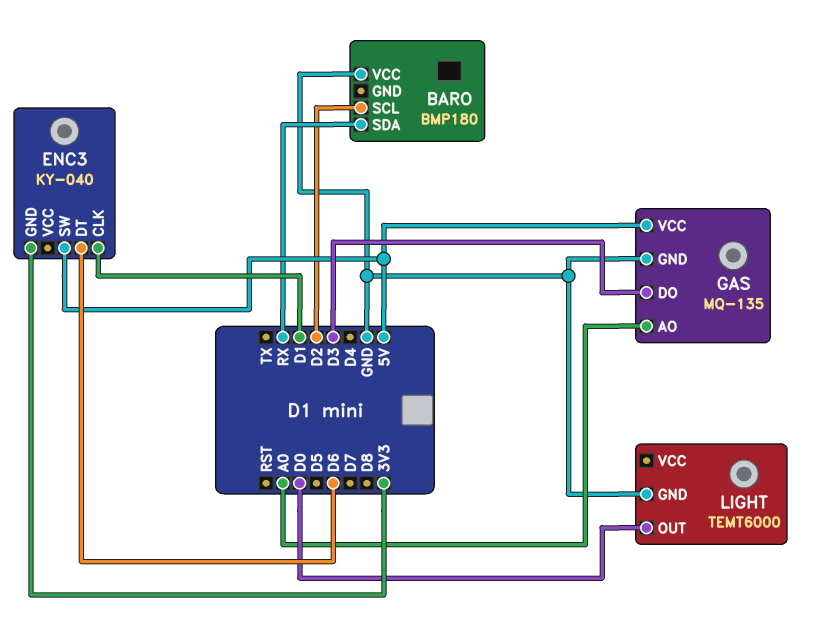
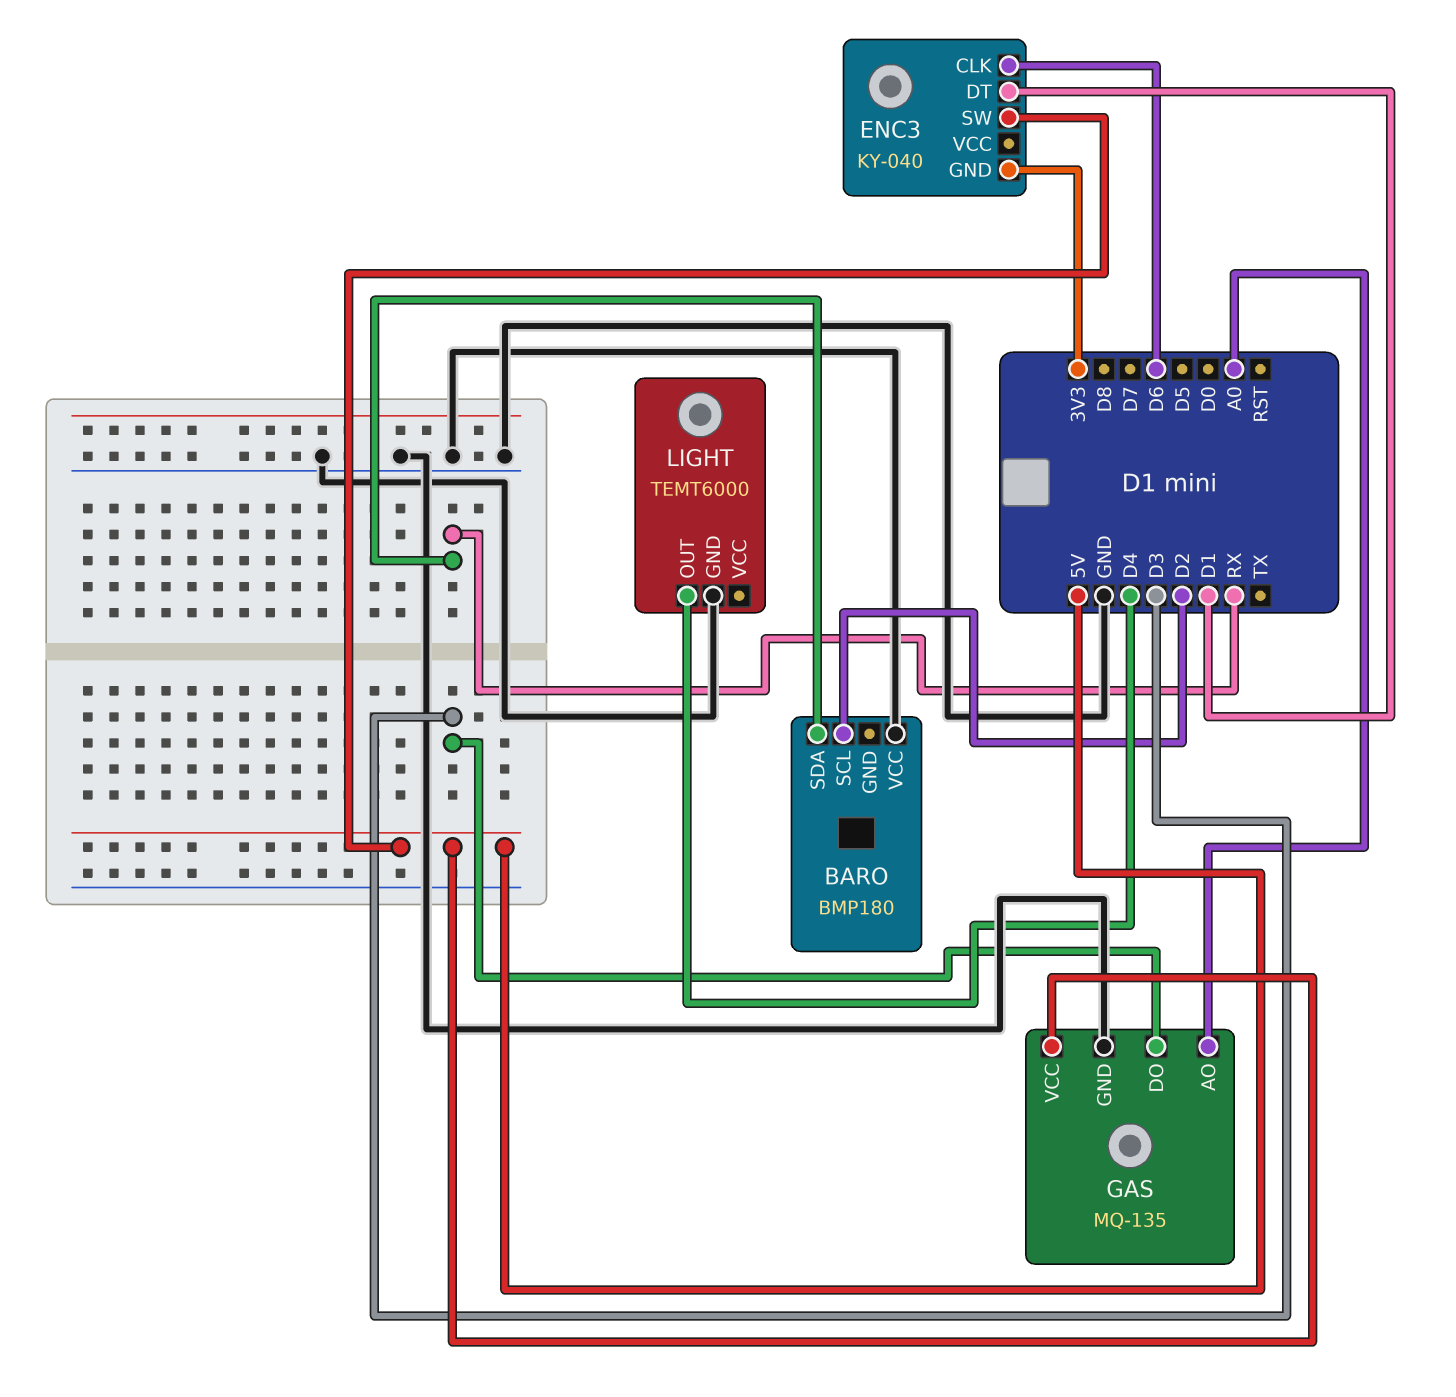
ENC3 pin CLK: D1 -> D6
ENC3 pin DT: D6 -> D1
LIGHT pin OUT: D0 -> D4

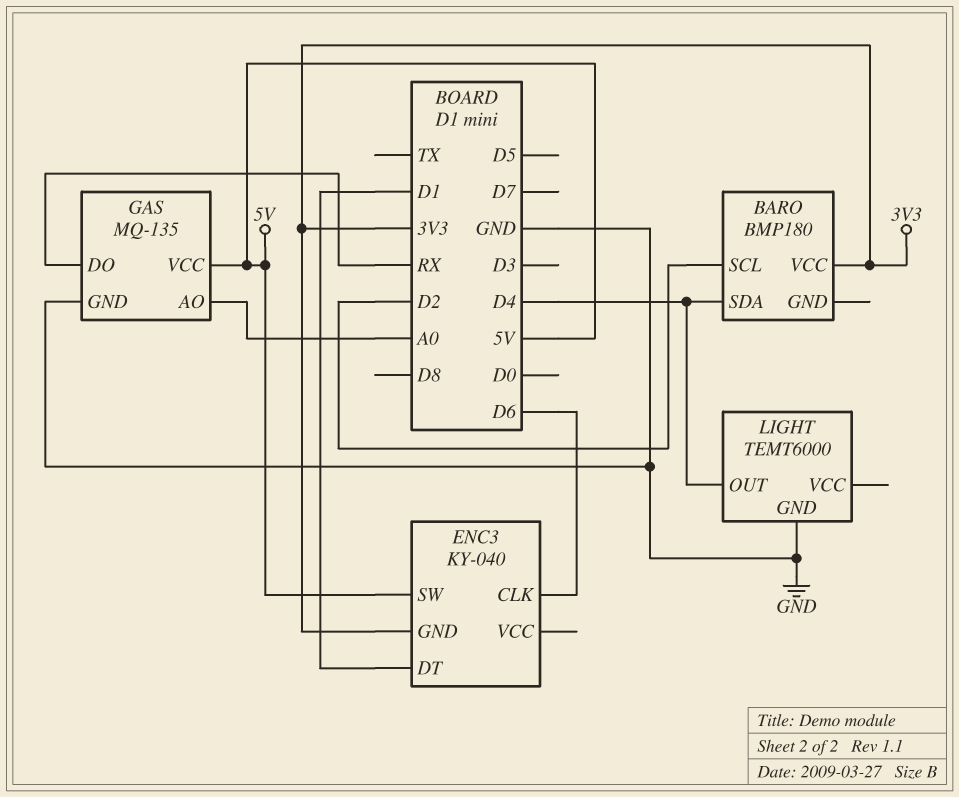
BARO pin SDA: RX -> D4
BARO pin VCC: GND -> 3V3
GAS pin DO: D3 -> RX

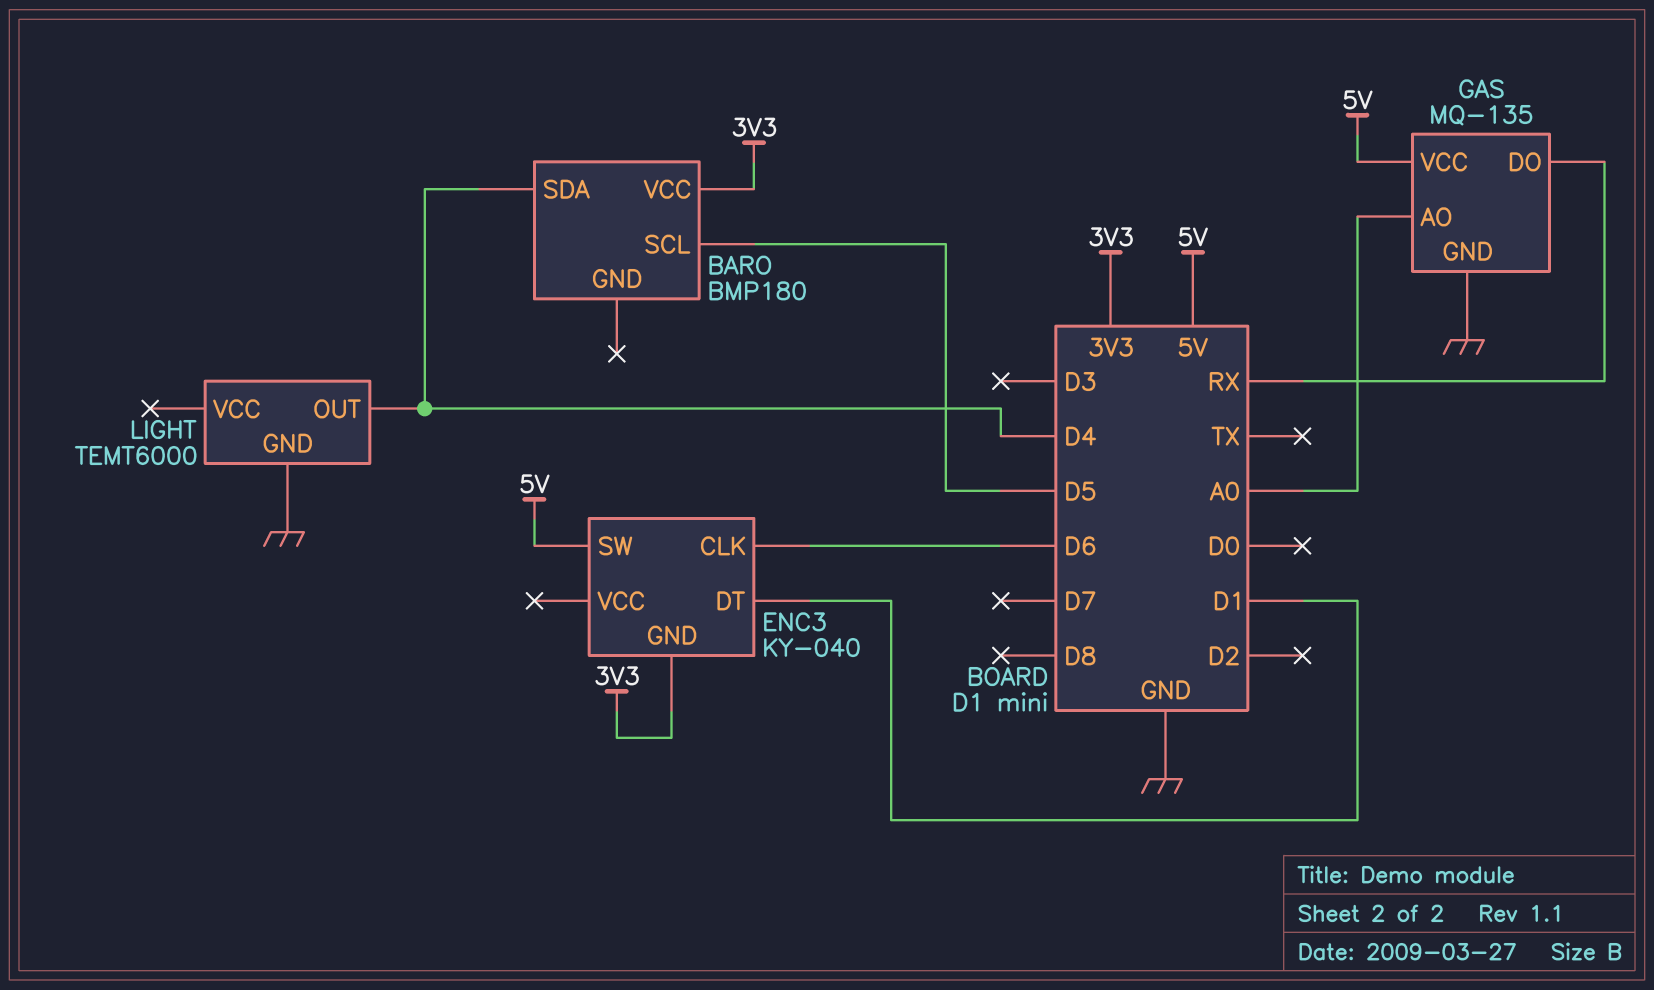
BARO pin SCL: D2 -> D5

